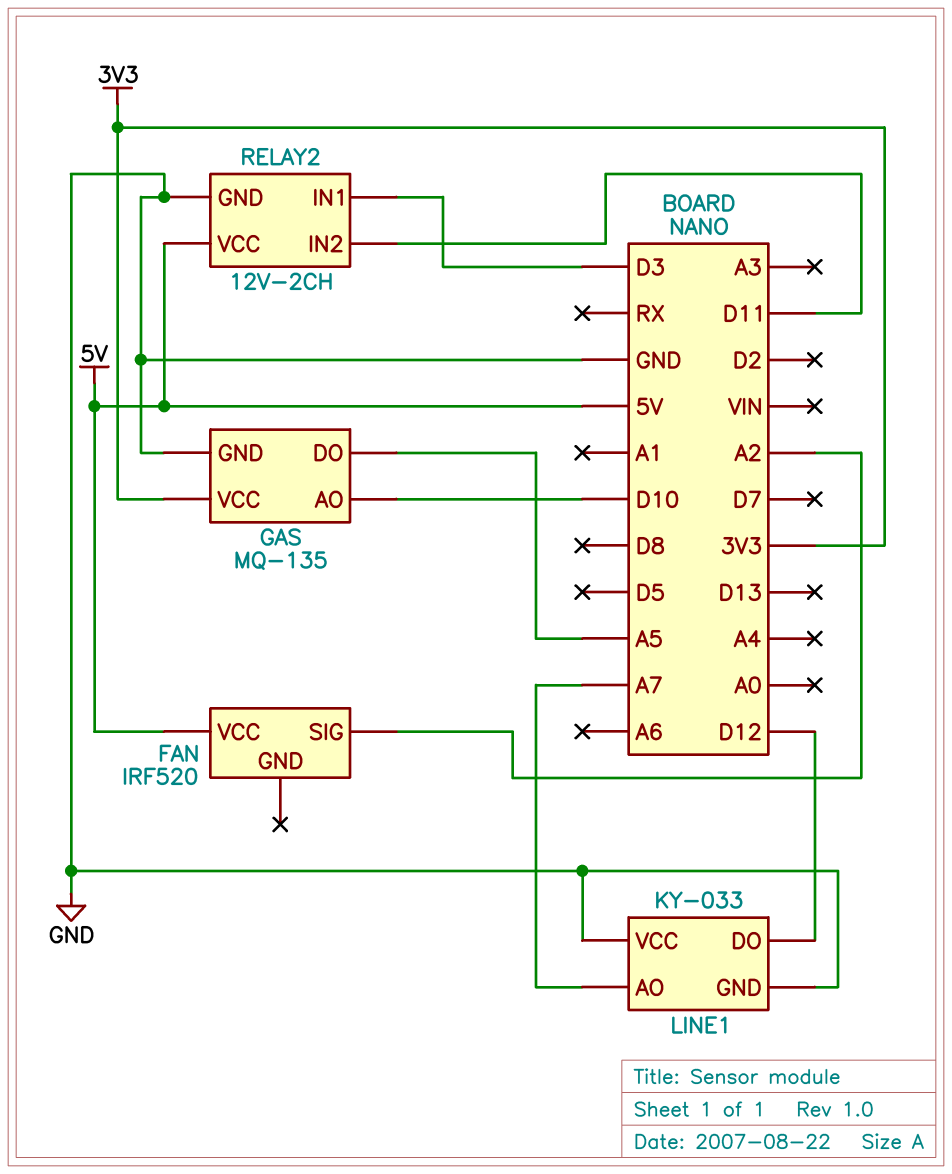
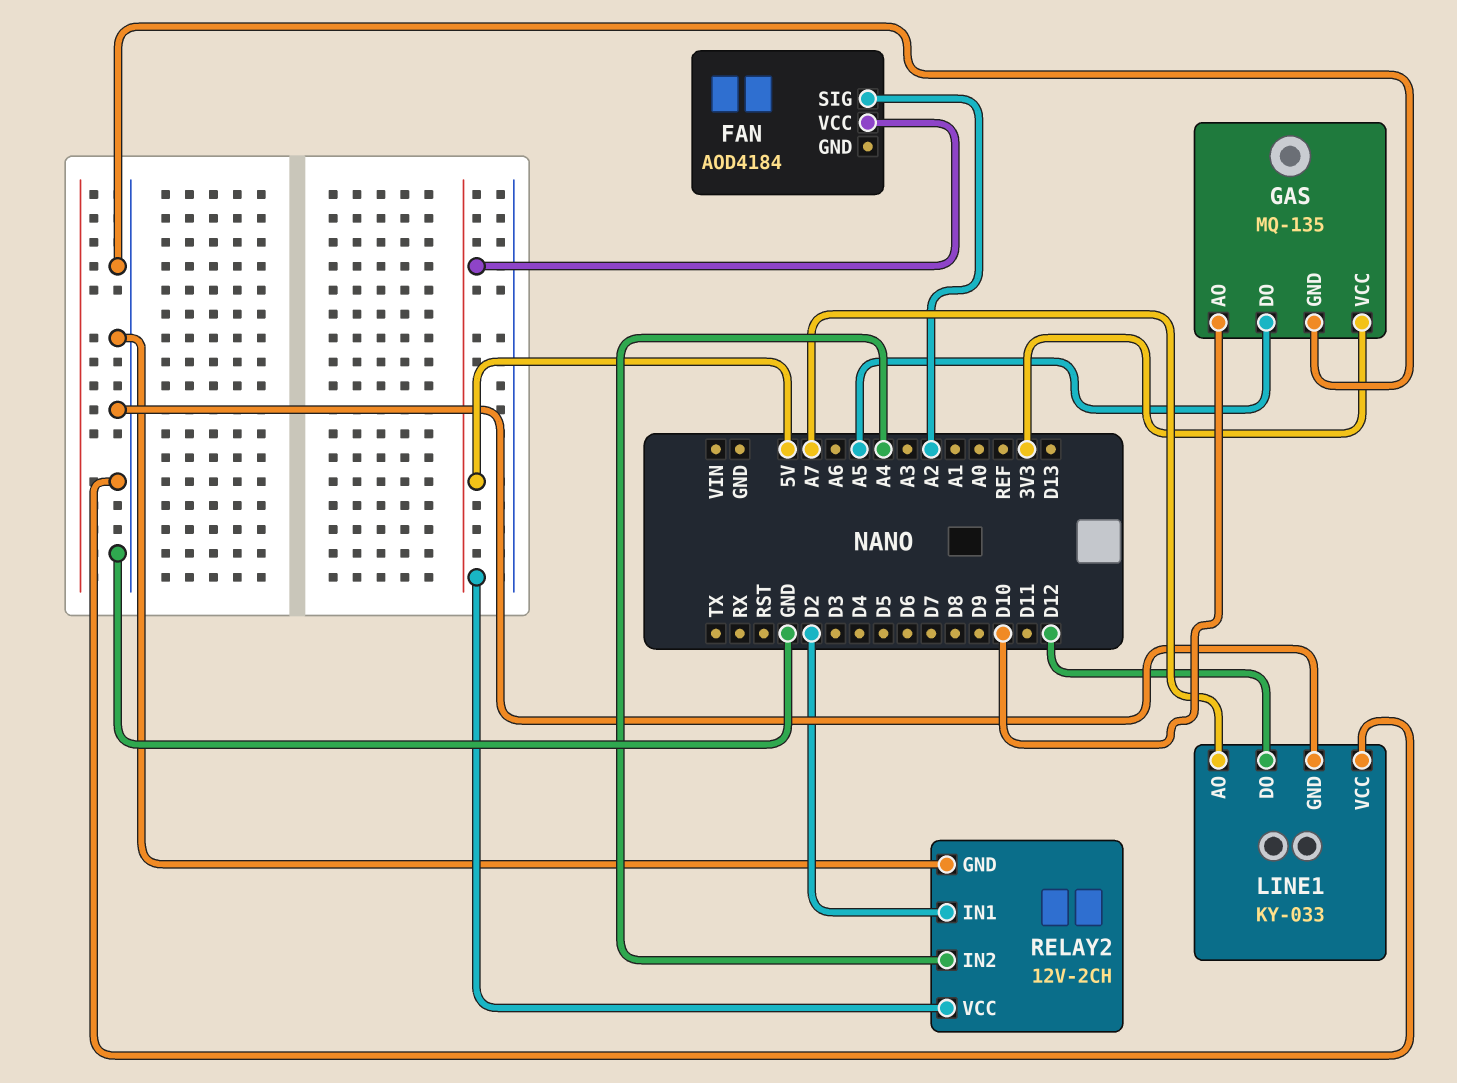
FAN: IRF520 -> AOD4184
RELAY2 pin IN1: D3 -> D2
RELAY2 pin IN2: D11 -> A4

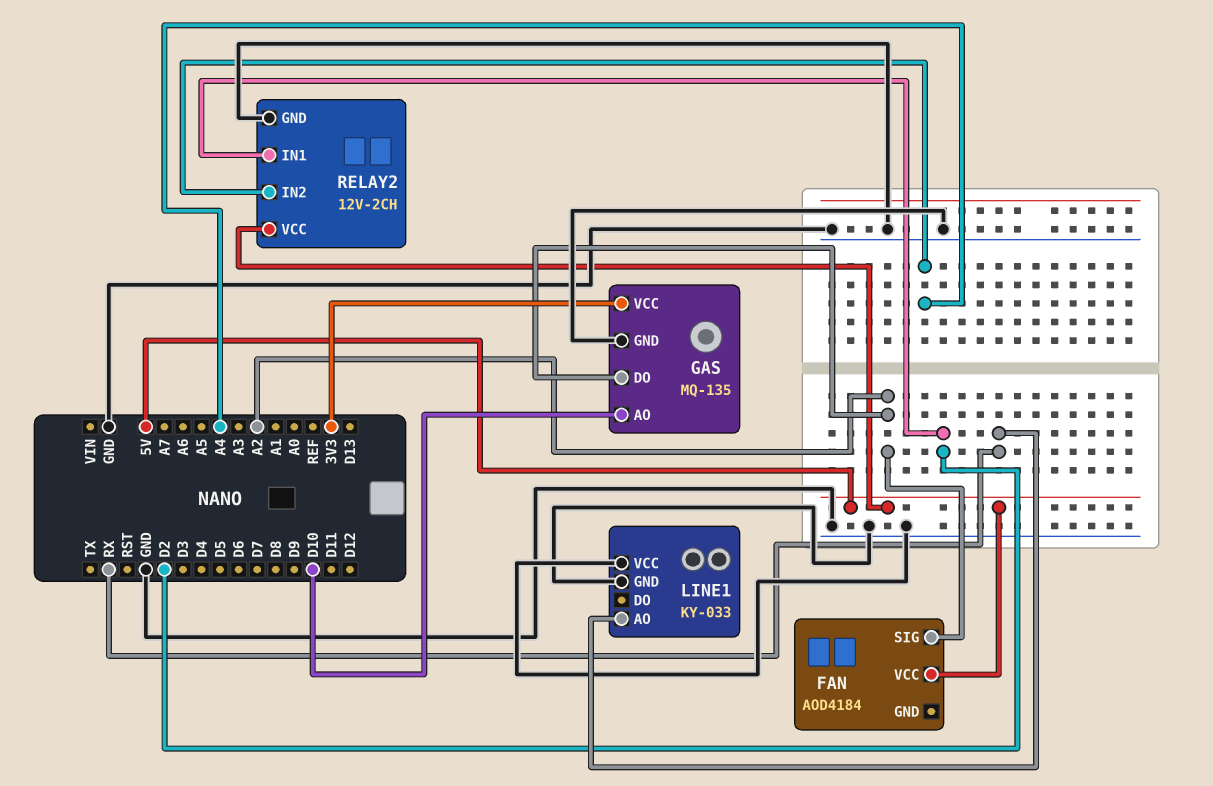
GAS pin DO: A5 -> A2
LINE1 pin AO: A7 -> RX
LINE1 pin DO: D12 -> none

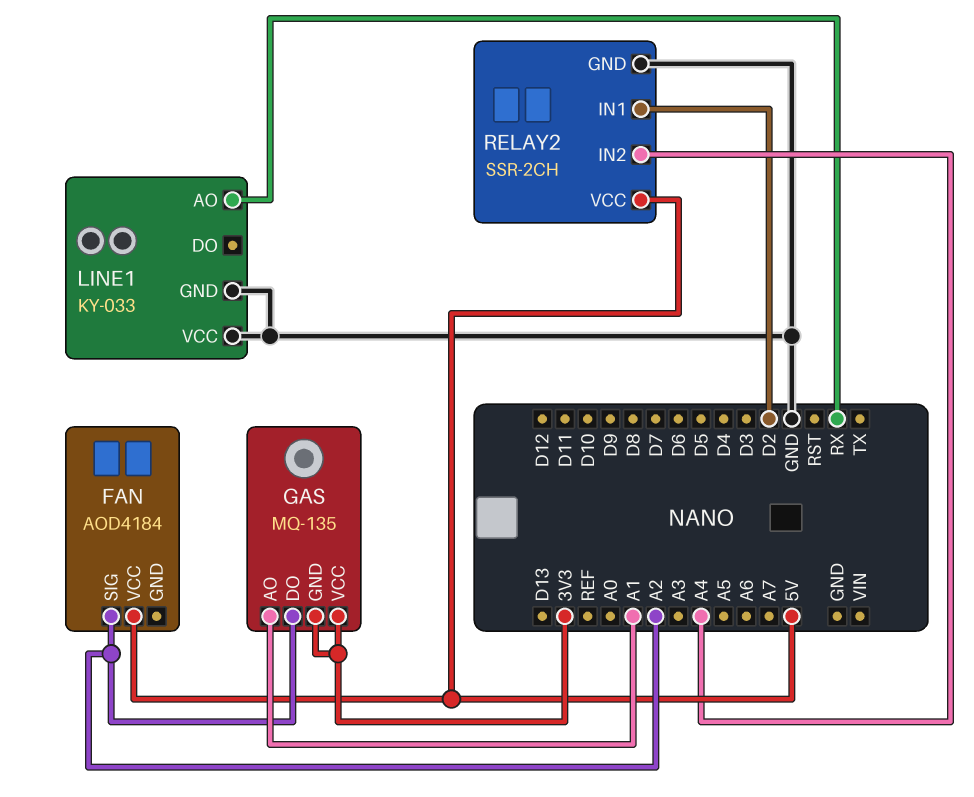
GAS pin AO: D10 -> A1
GAS pin GND: GND -> 3V3
RELAY2: 12V-2CH -> SSR-2CH

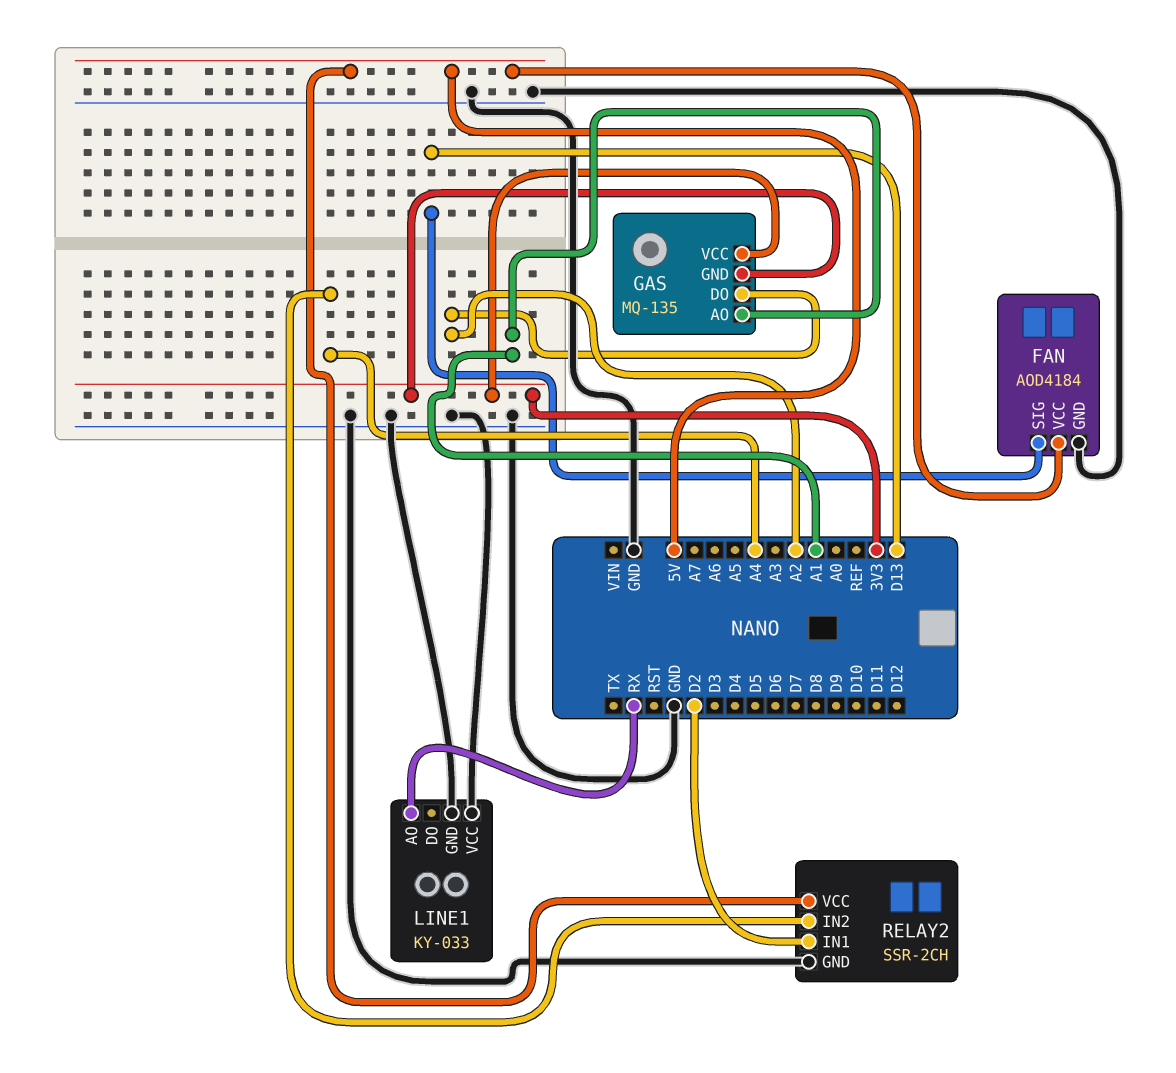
FAN pin GND: none -> GND
FAN pin SIG: A2 -> D13

